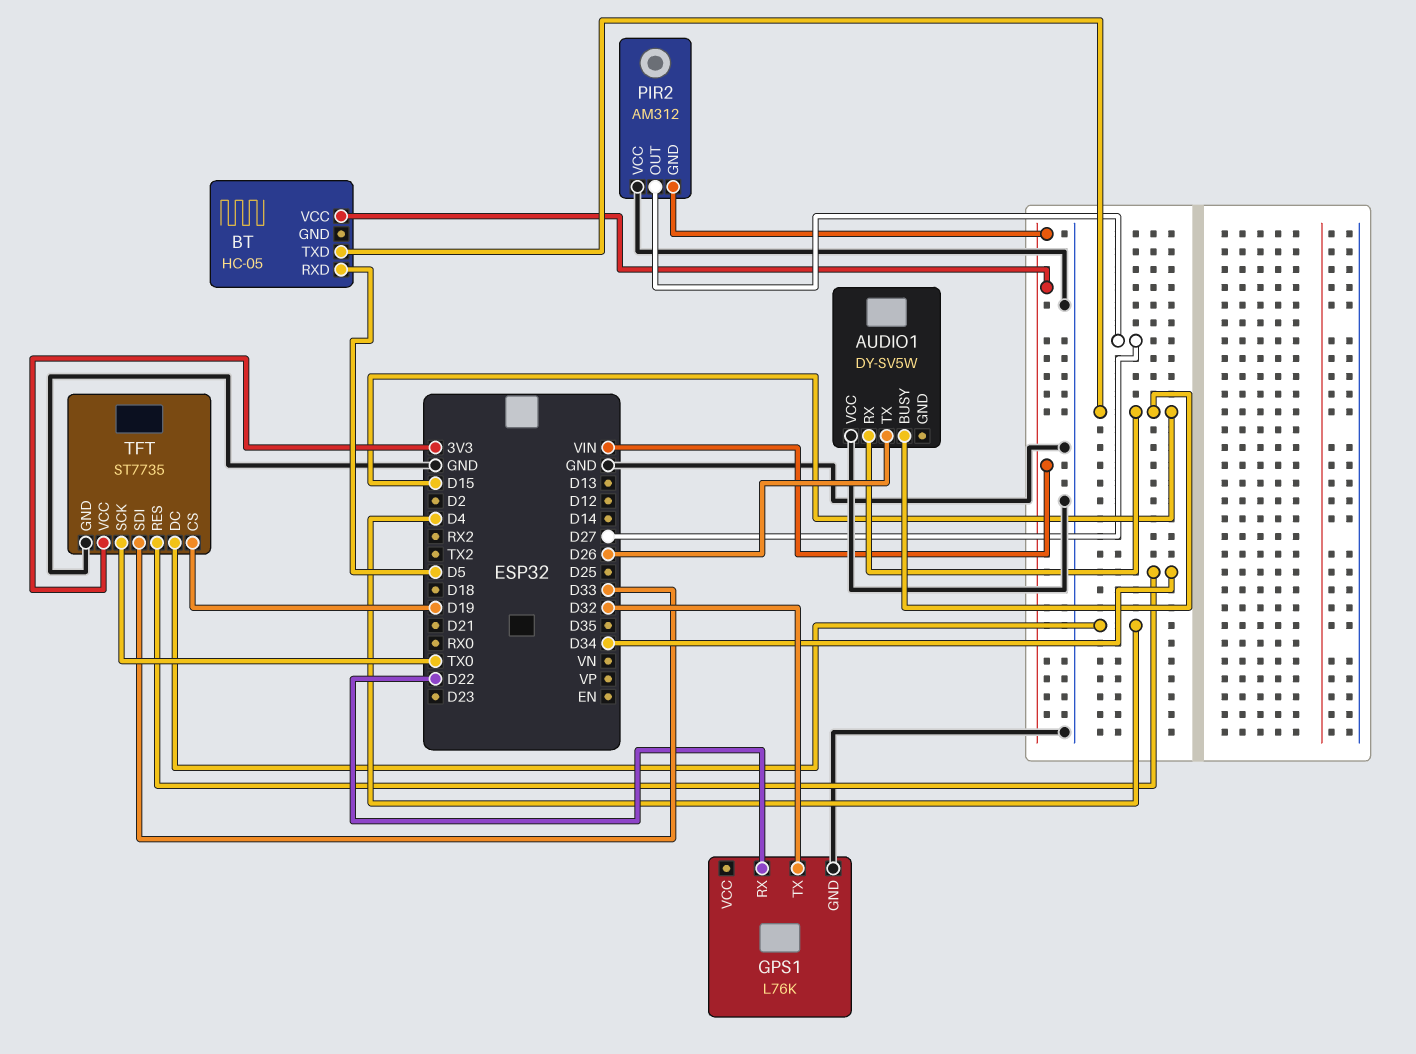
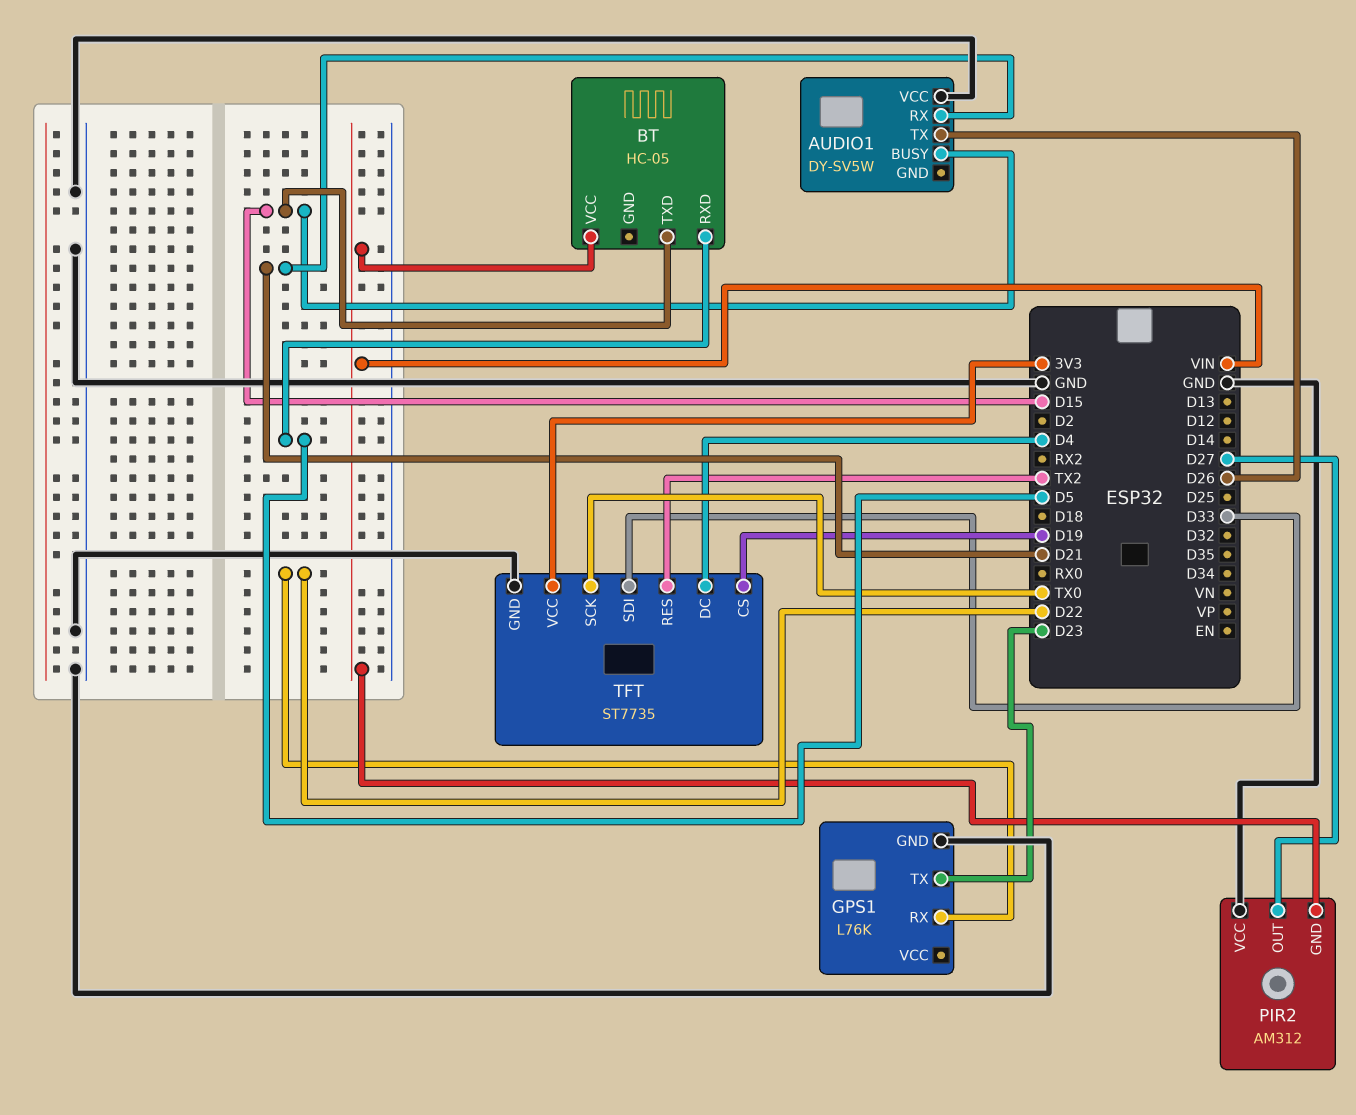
AUDIO1 pin RX: D15 -> D21
GPS1 pin TX: D32 -> D23
TFT pin RES: D34 -> TX2

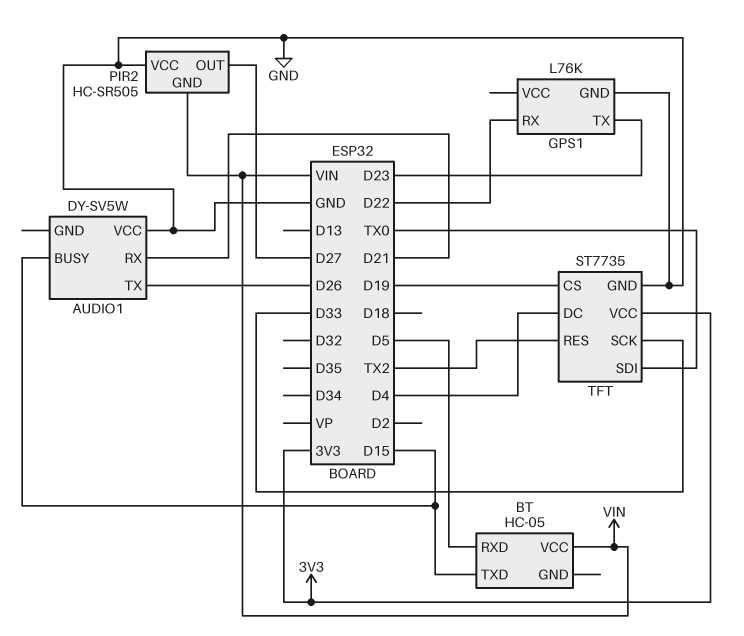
PIR2: AM312 -> HC-SR505
TFT pin SCK: TX0 -> D33
TFT pin SDI: D33 -> TX0

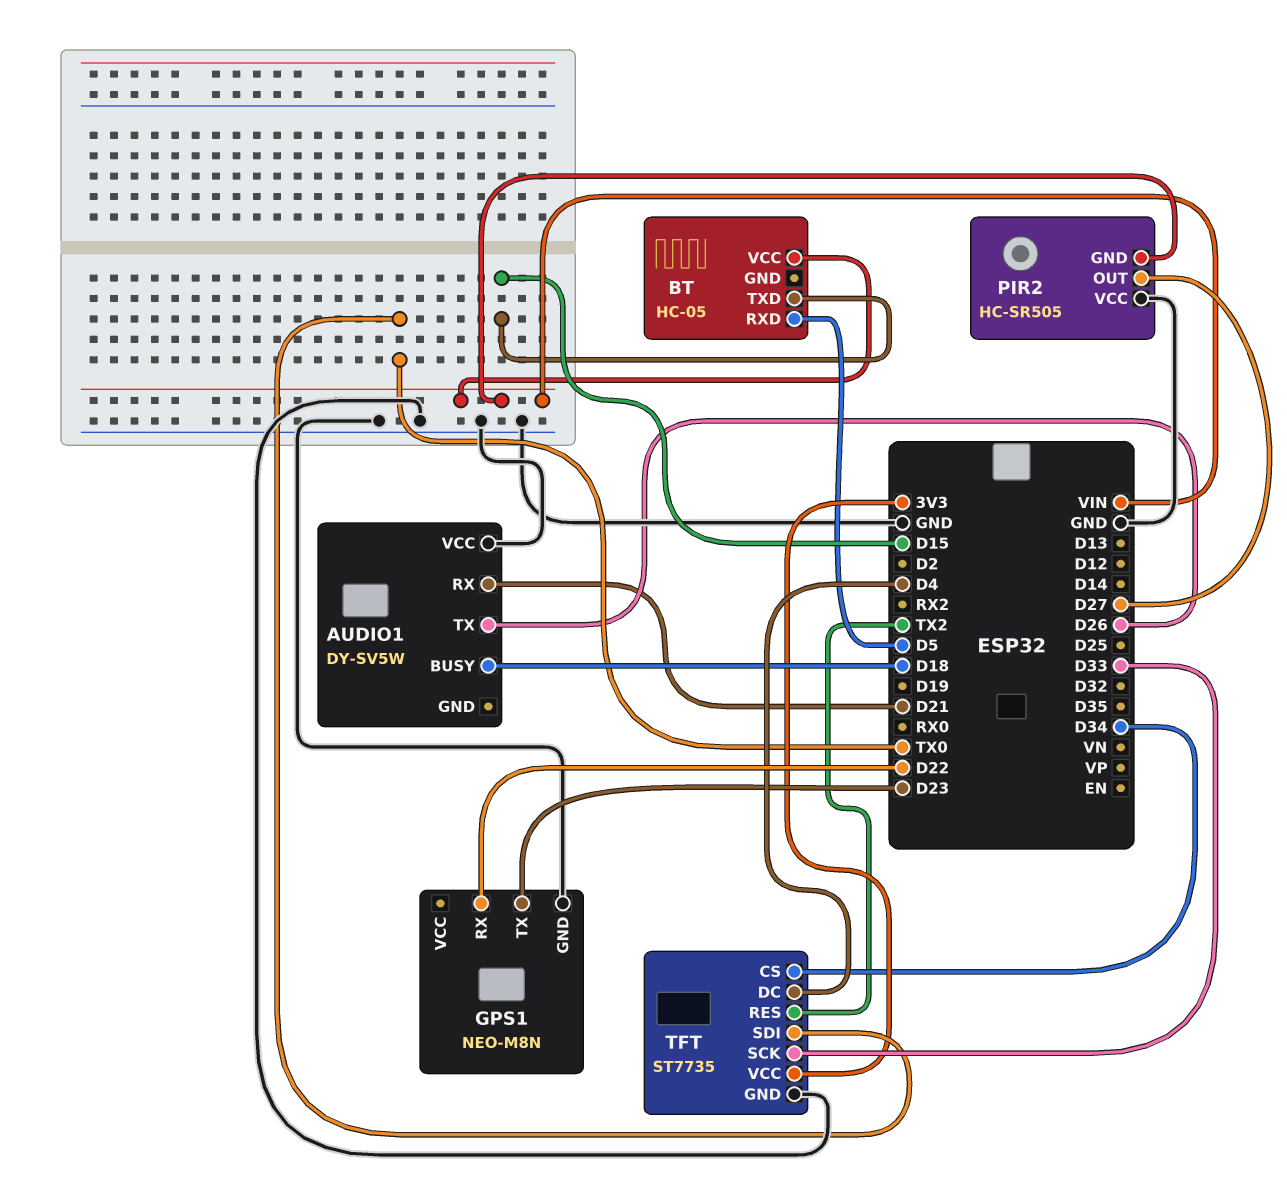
AUDIO1 pin BUSY: D15 -> D18
GPS1: L76K -> NEO-M8N
TFT pin CS: D19 -> D34

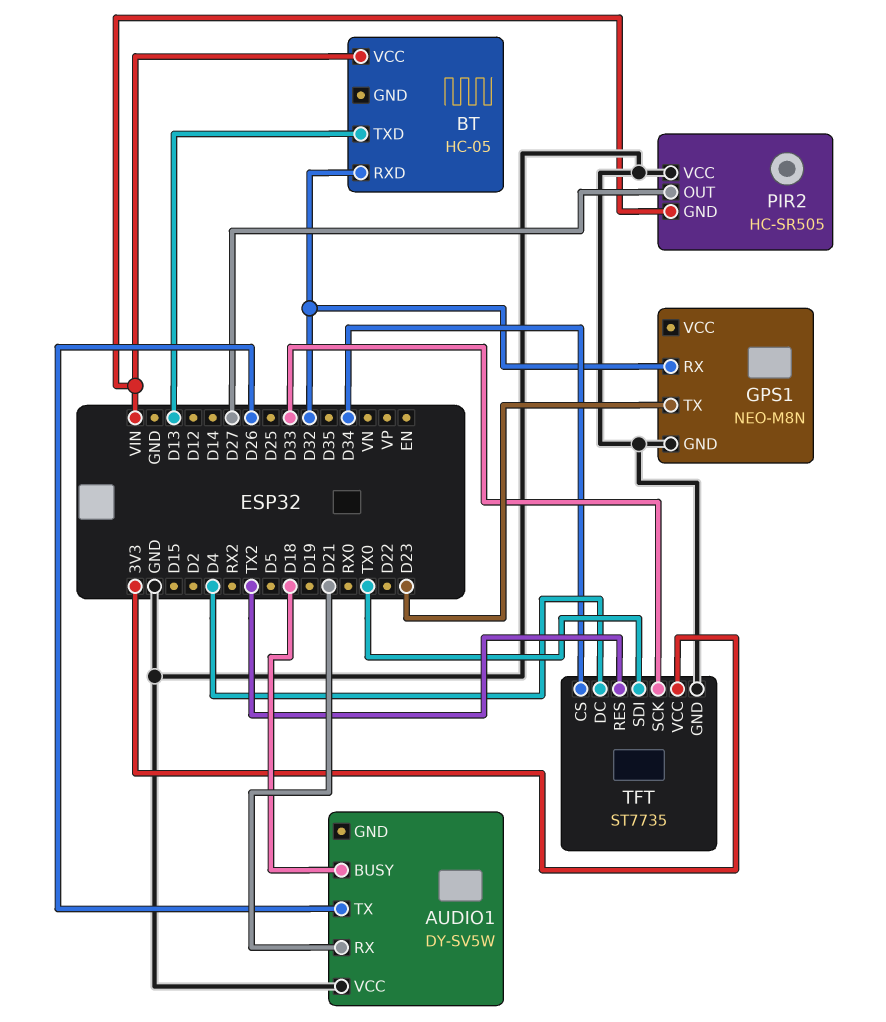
BT pin RXD: D5 -> D32
BT pin TXD: D15 -> D13
GPS1 pin RX: D22 -> D32

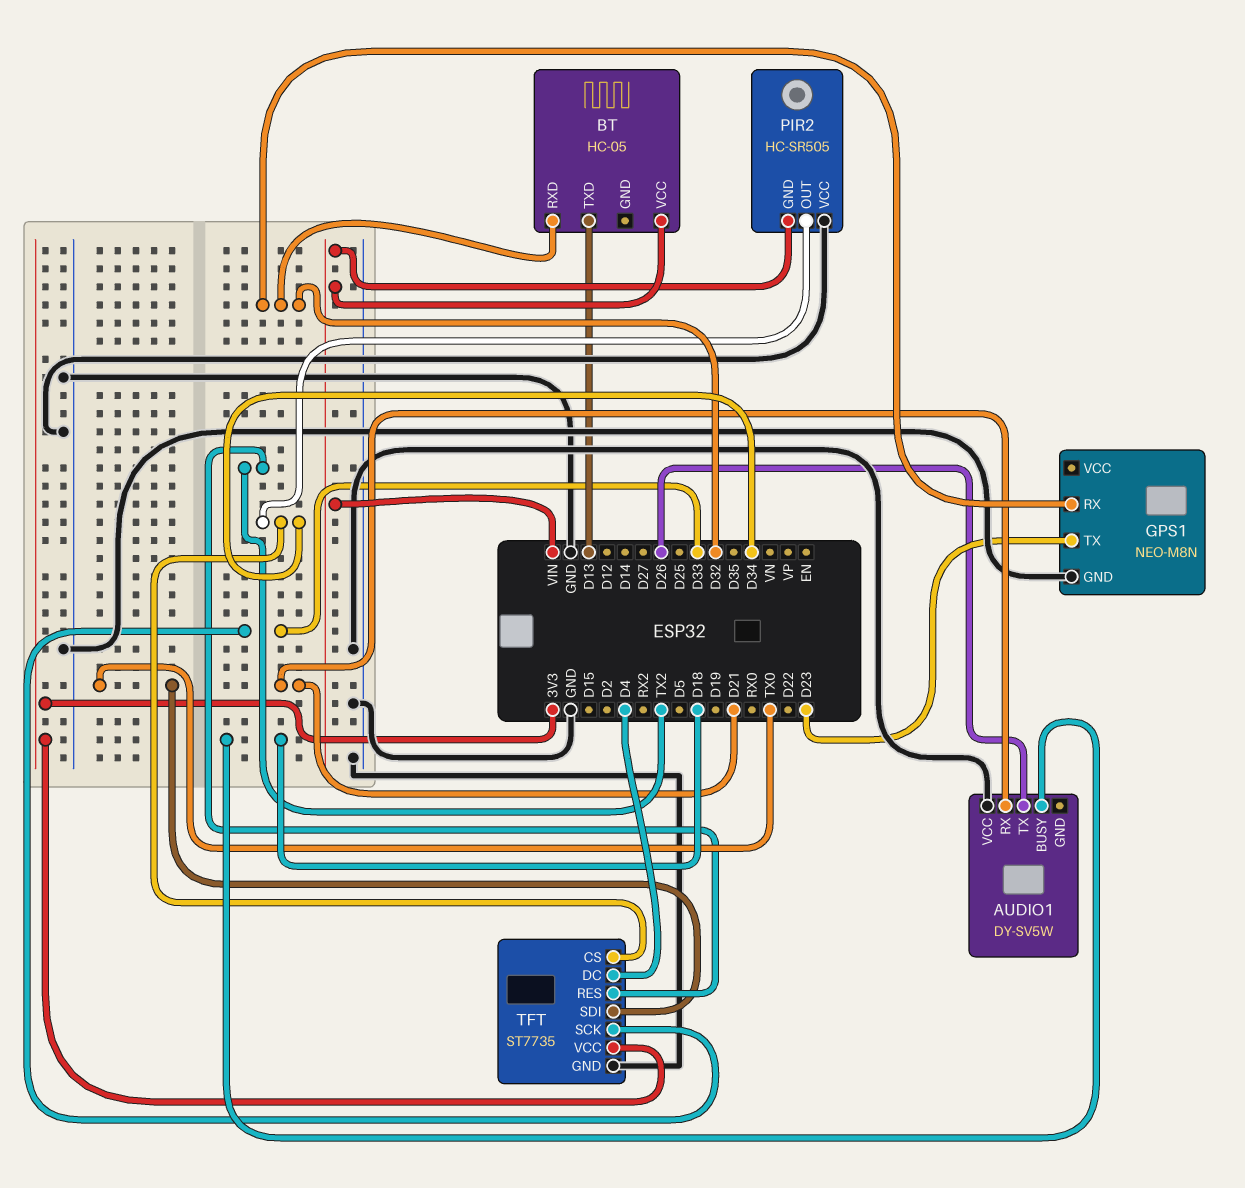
PIR2 pin OUT: D27 -> D34

